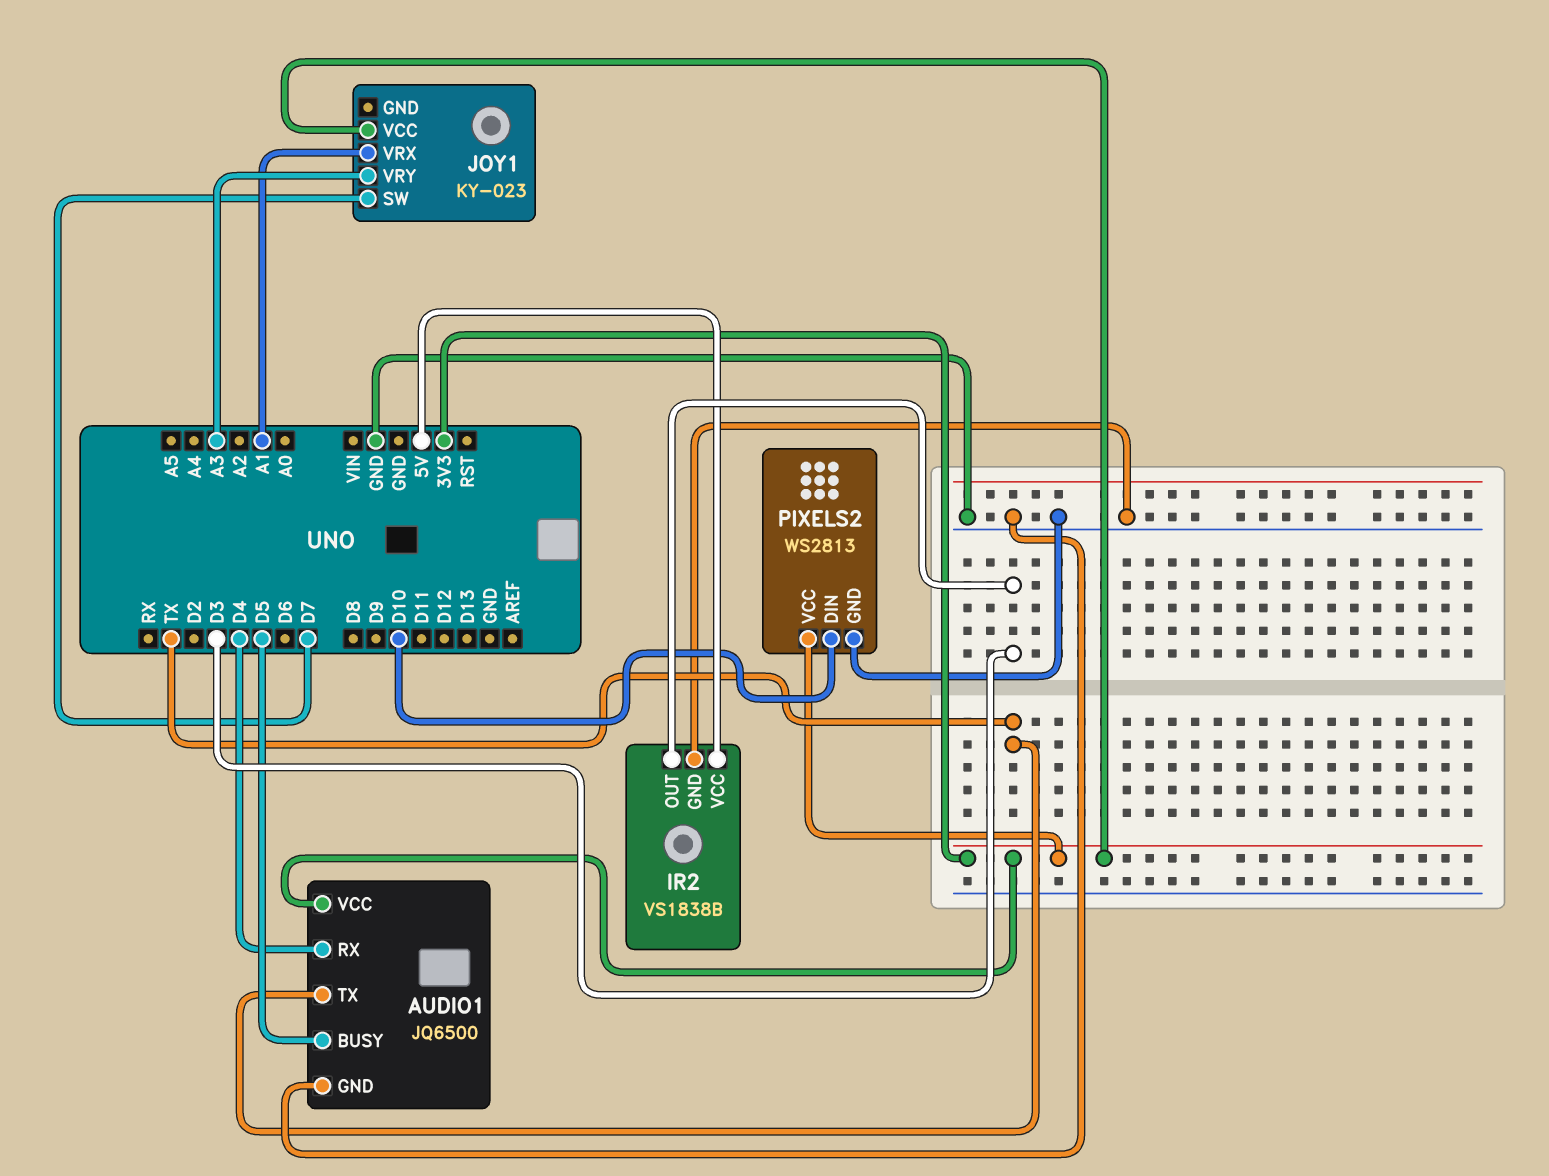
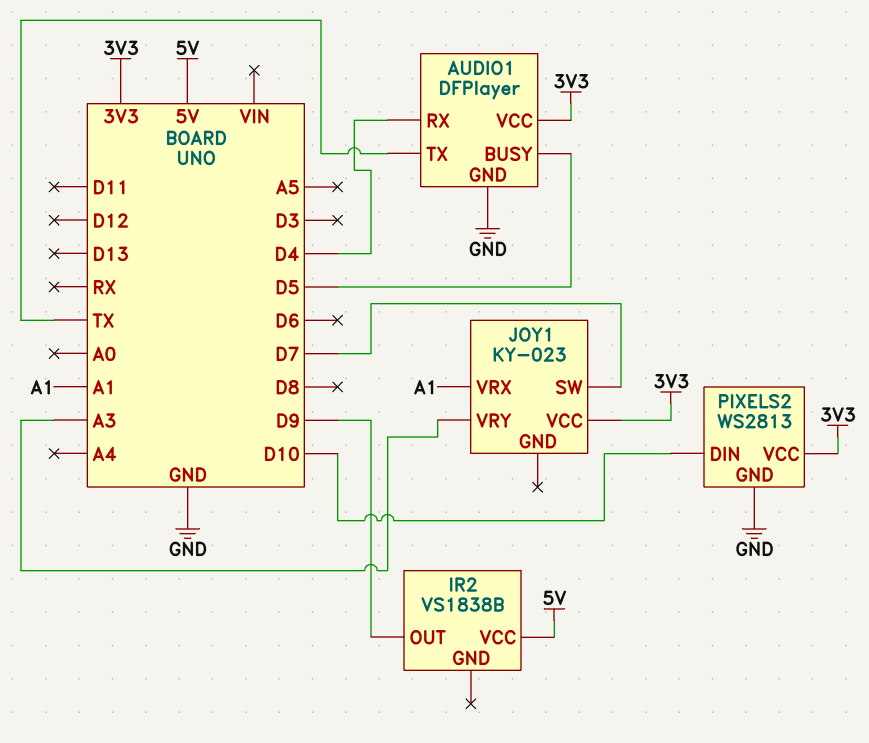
AUDIO1: JQ6500 -> DFPlayer
IR2 pin GND: GND -> none
IR2 pin OUT: D3 -> D9

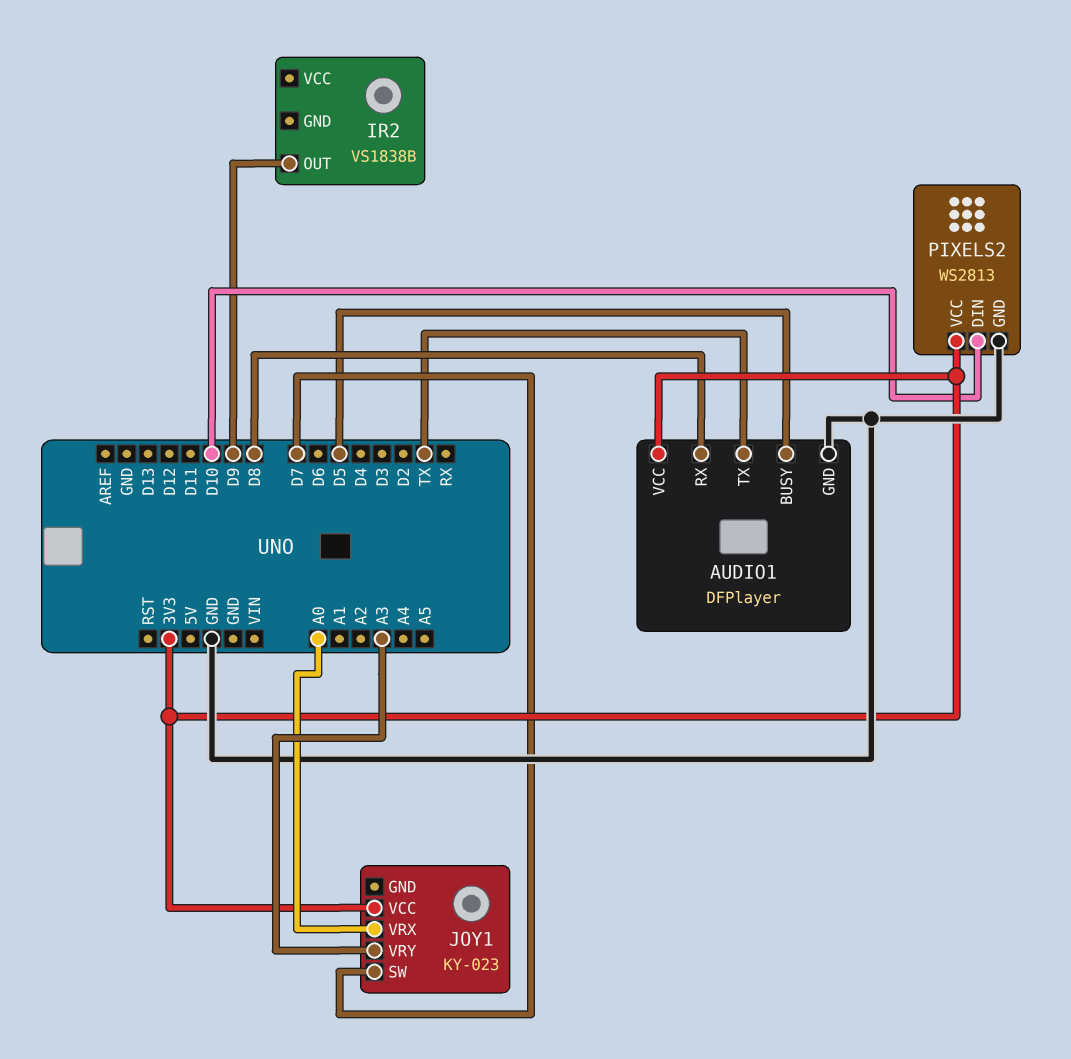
AUDIO1 pin RX: D4 -> D8
IR2 pin VCC: 5V -> none
JOY1 pin VRX: A1 -> A0

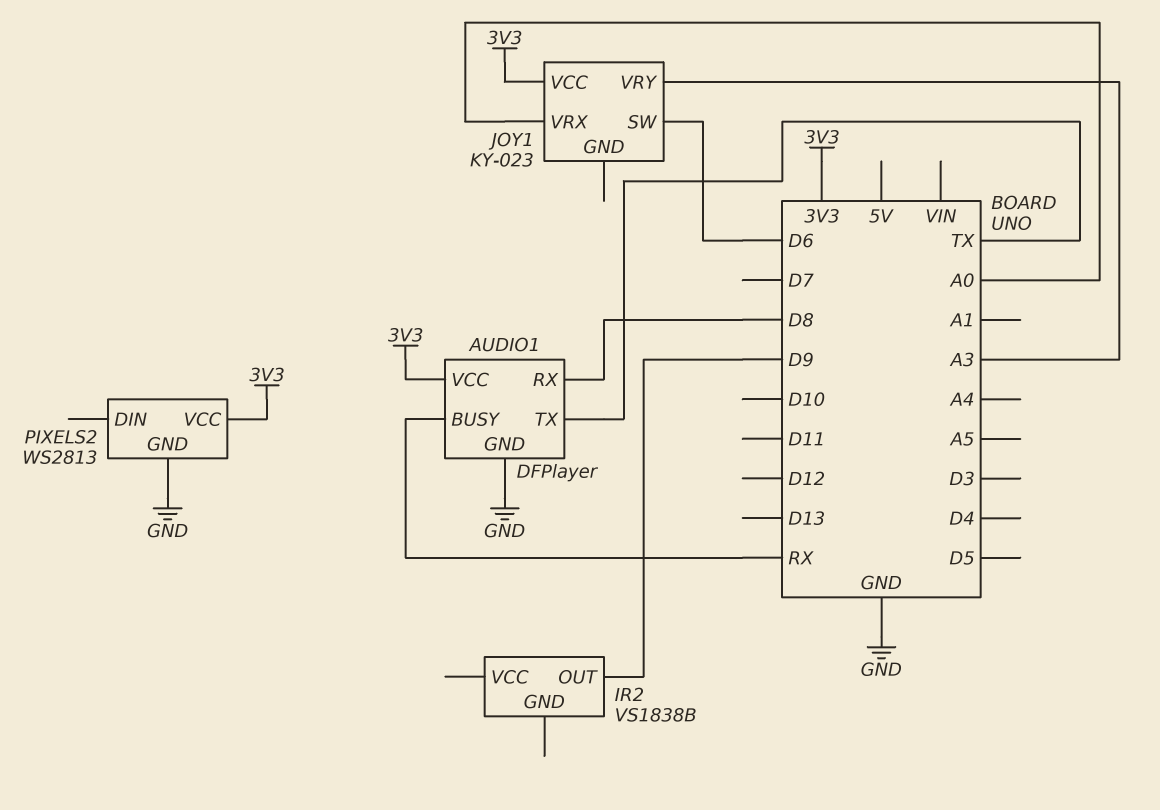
AUDIO1 pin BUSY: D5 -> RX
JOY1 pin SW: D7 -> D6
PIXELS2 pin DIN: D10 -> none

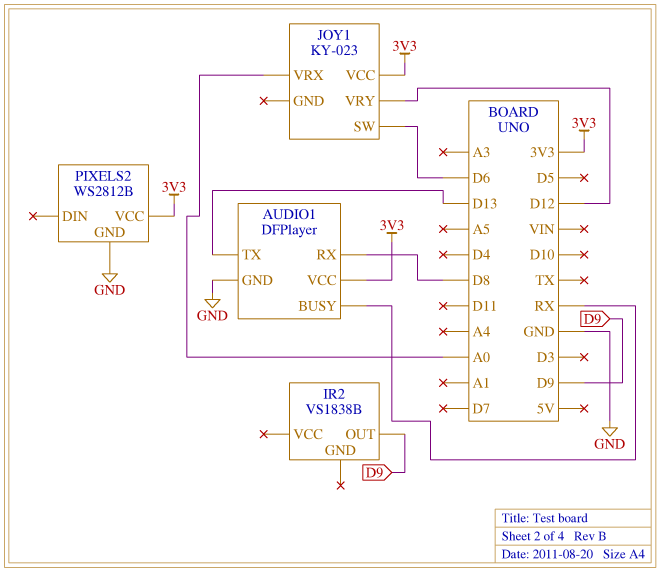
AUDIO1 pin TX: TX -> D13
JOY1 pin VRY: A3 -> D12
PIXELS2: WS2813 -> WS2812B

